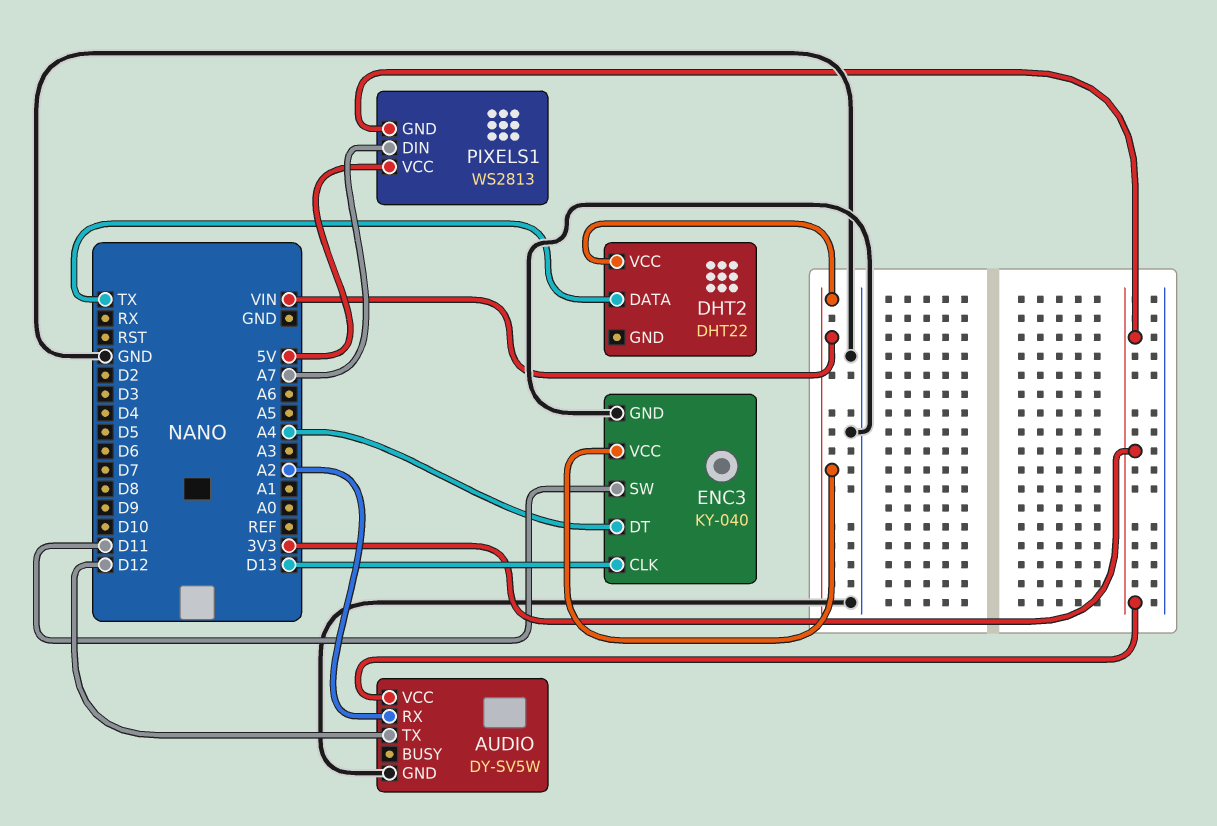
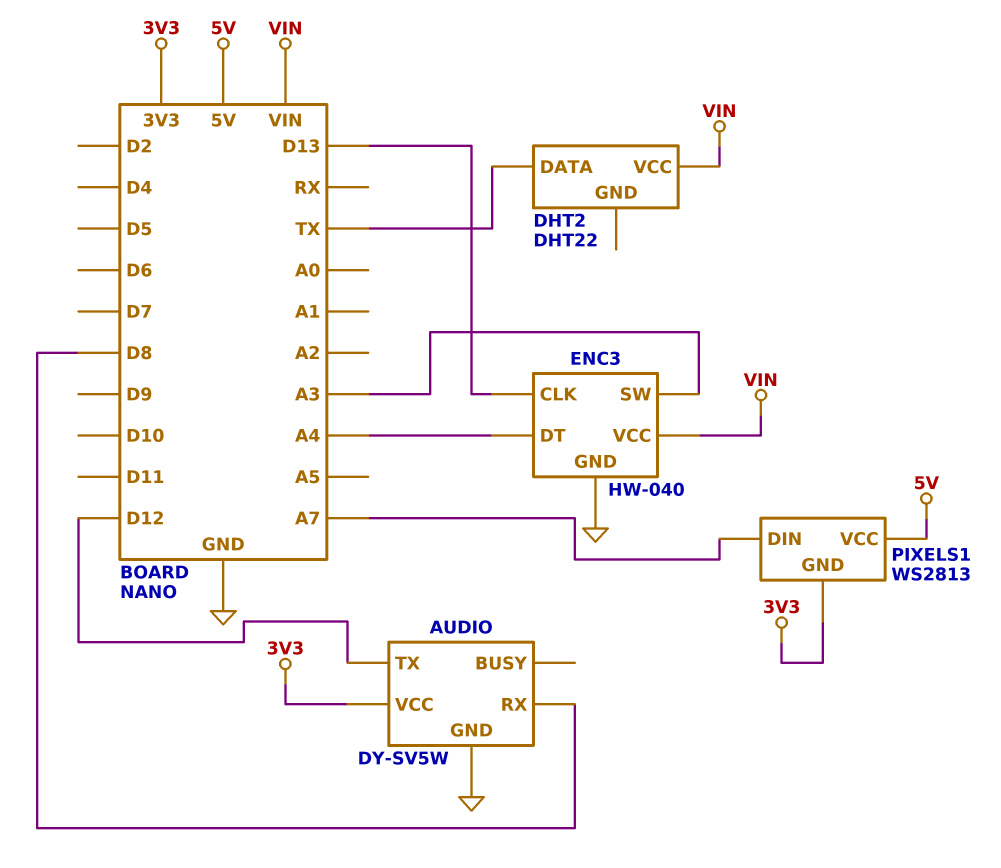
AUDIO pin RX: A2 -> D8
ENC3: KY-040 -> HW-040
ENC3 pin SW: D11 -> A3

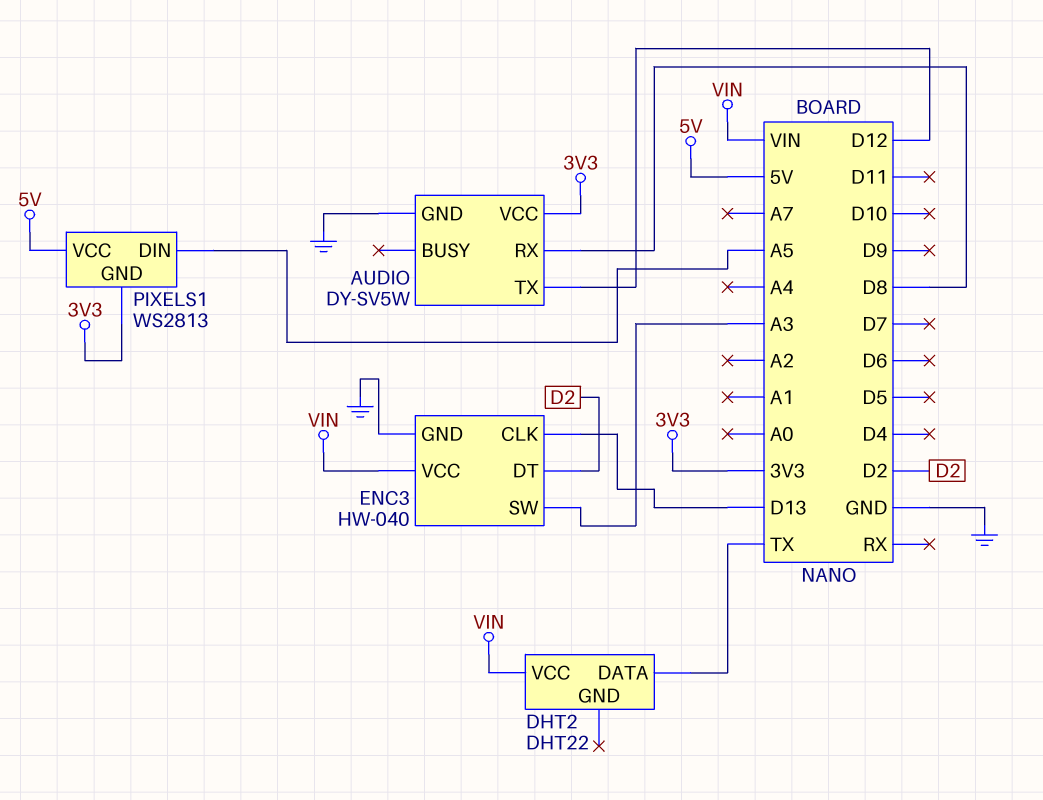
ENC3 pin DT: A4 -> D2
PIXELS1 pin DIN: A7 -> A5

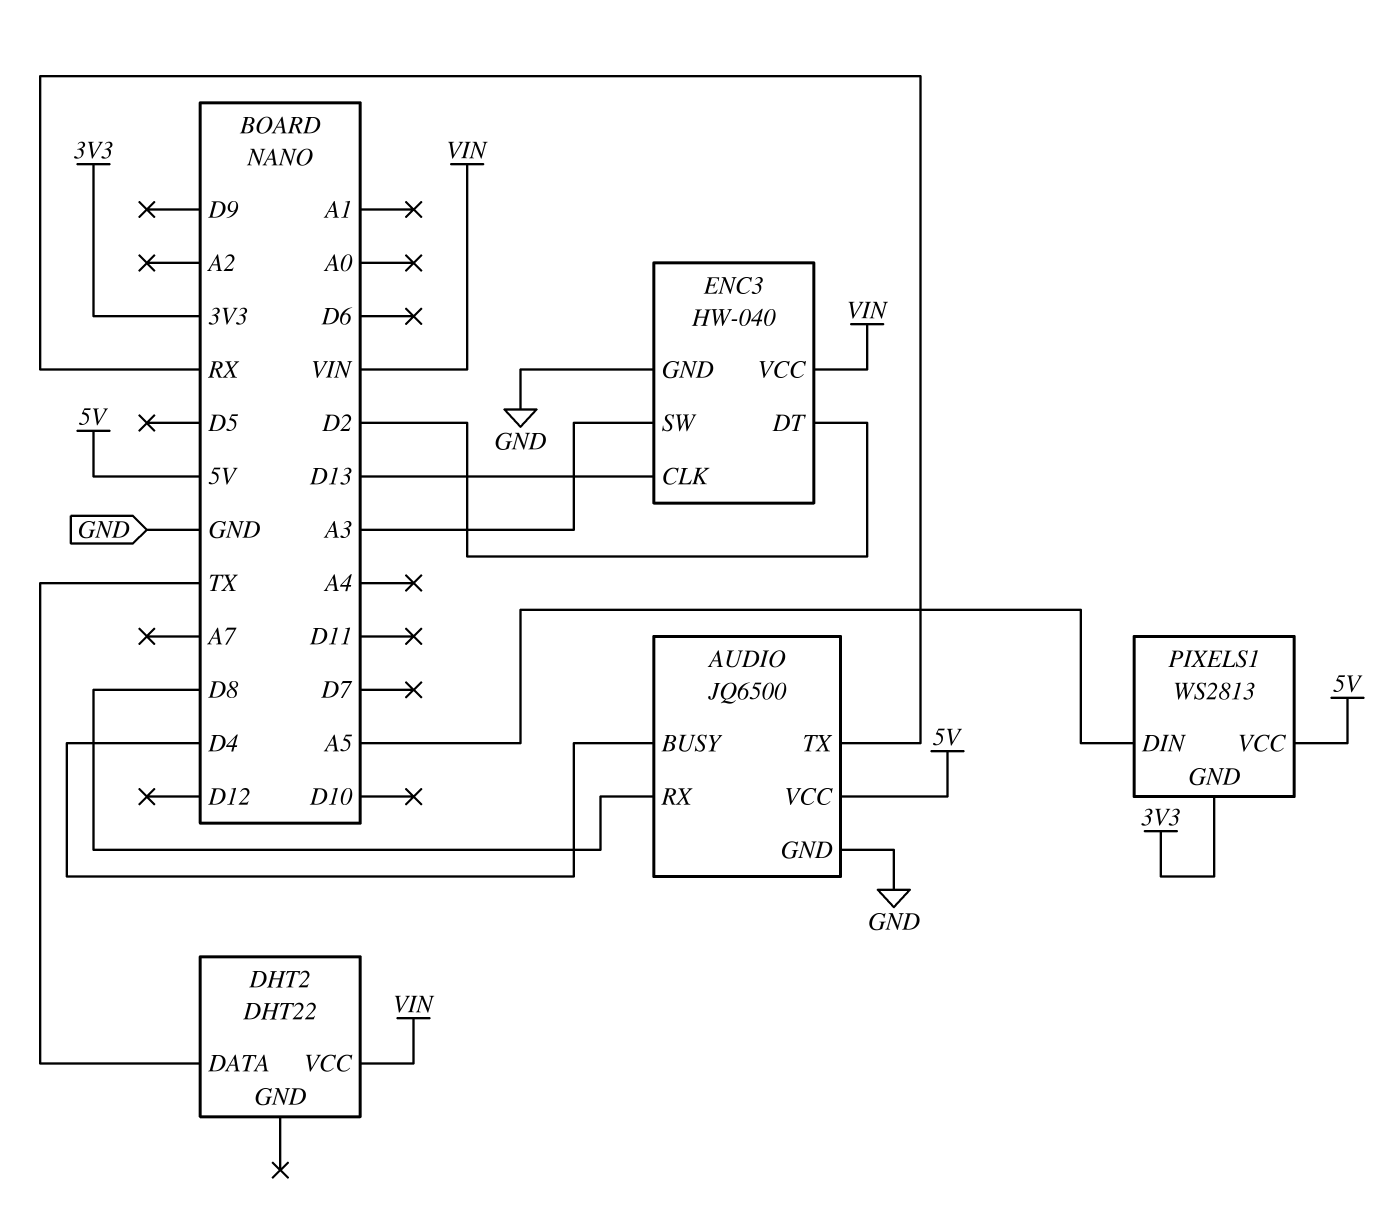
AUDIO: DY-SV5W -> JQ6500
AUDIO pin BUSY: none -> D4
AUDIO pin TX: D12 -> RX
AUDIO pin VCC: 3V3 -> 5V

